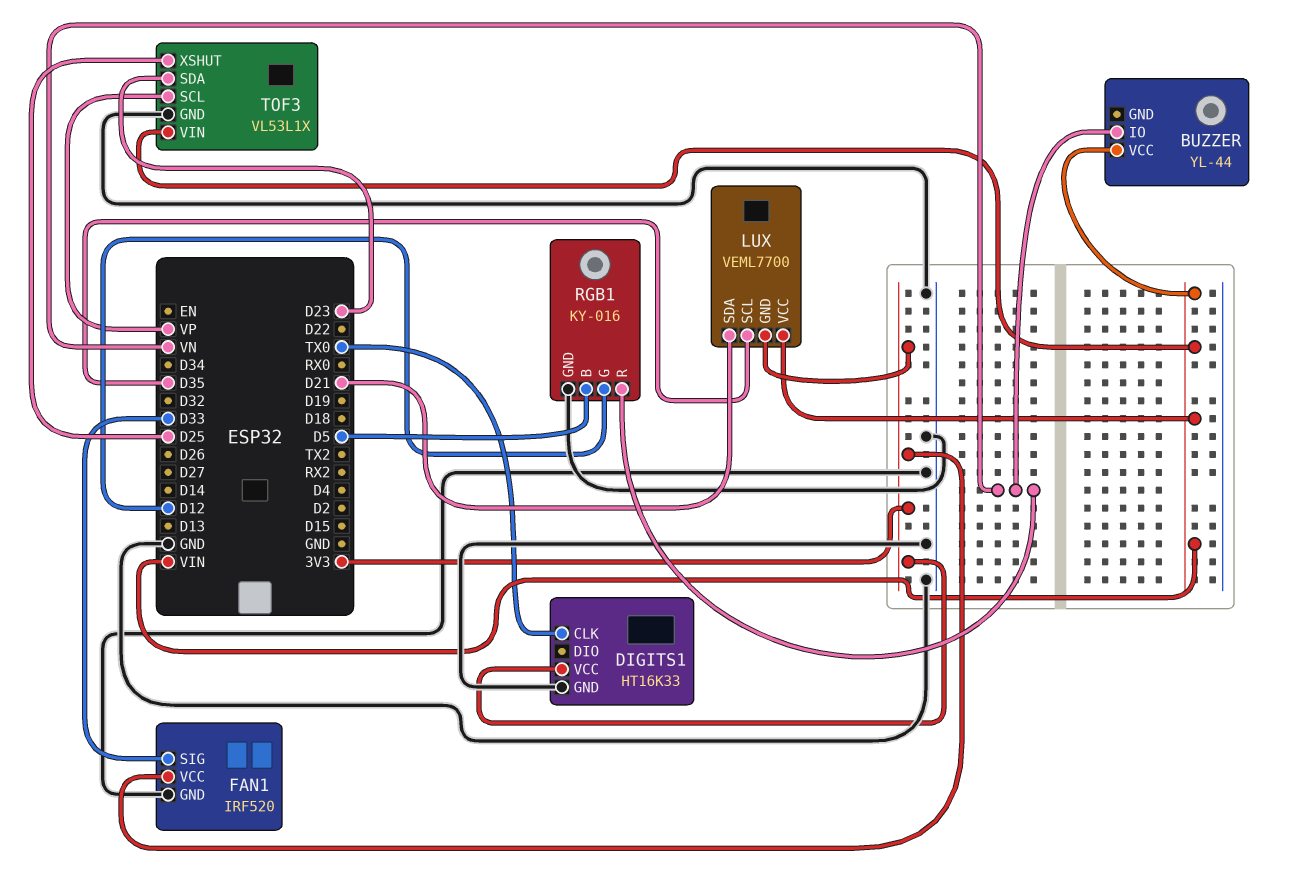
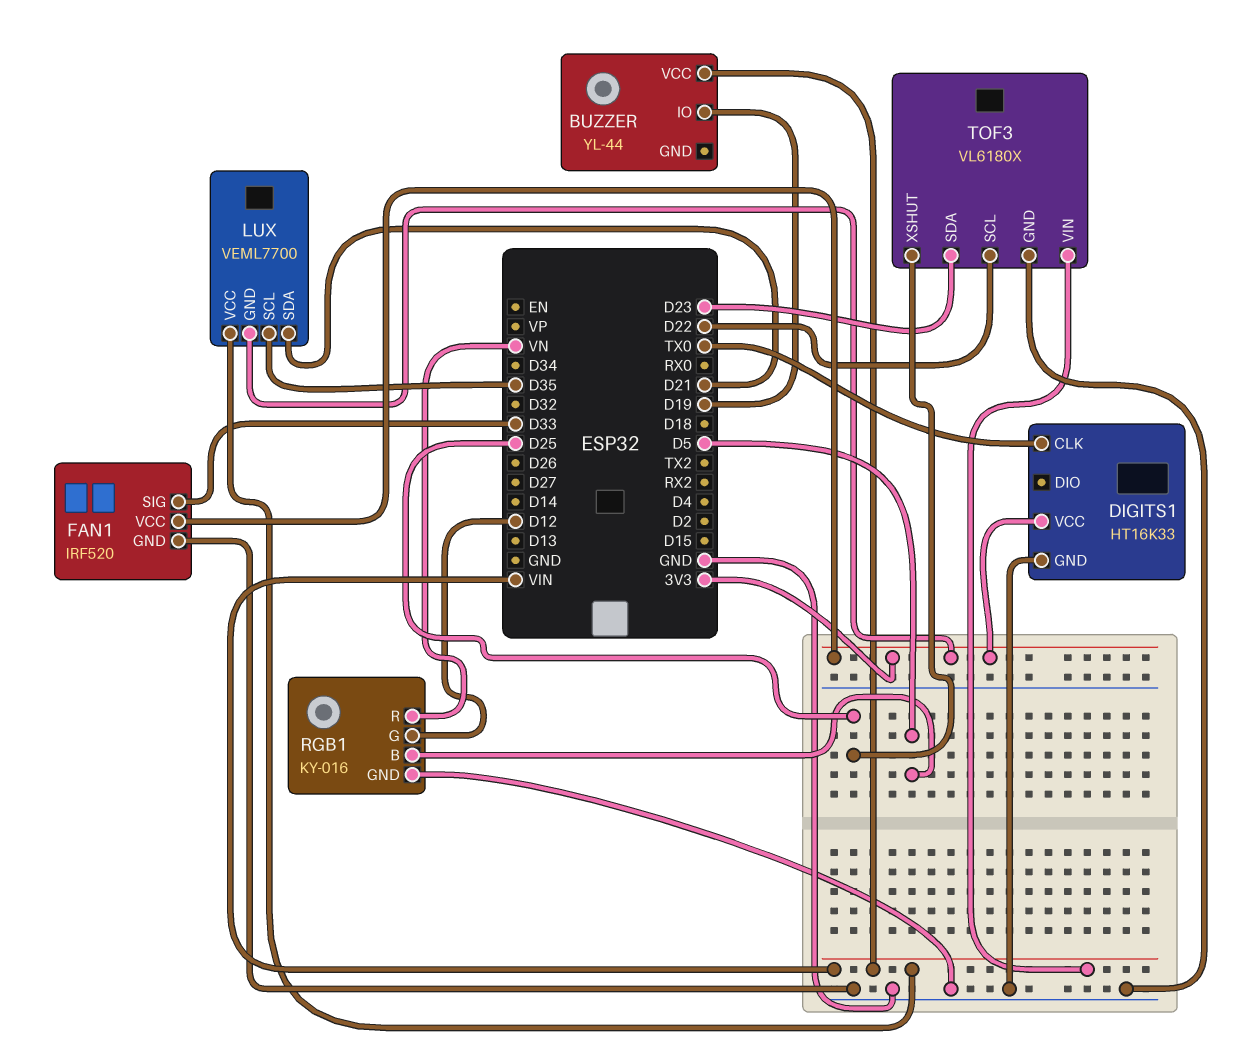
BUZZER pin IO: VN -> D19
TOF3: VL53L1X -> VL6180X
TOF3 pin SCL: VP -> D22

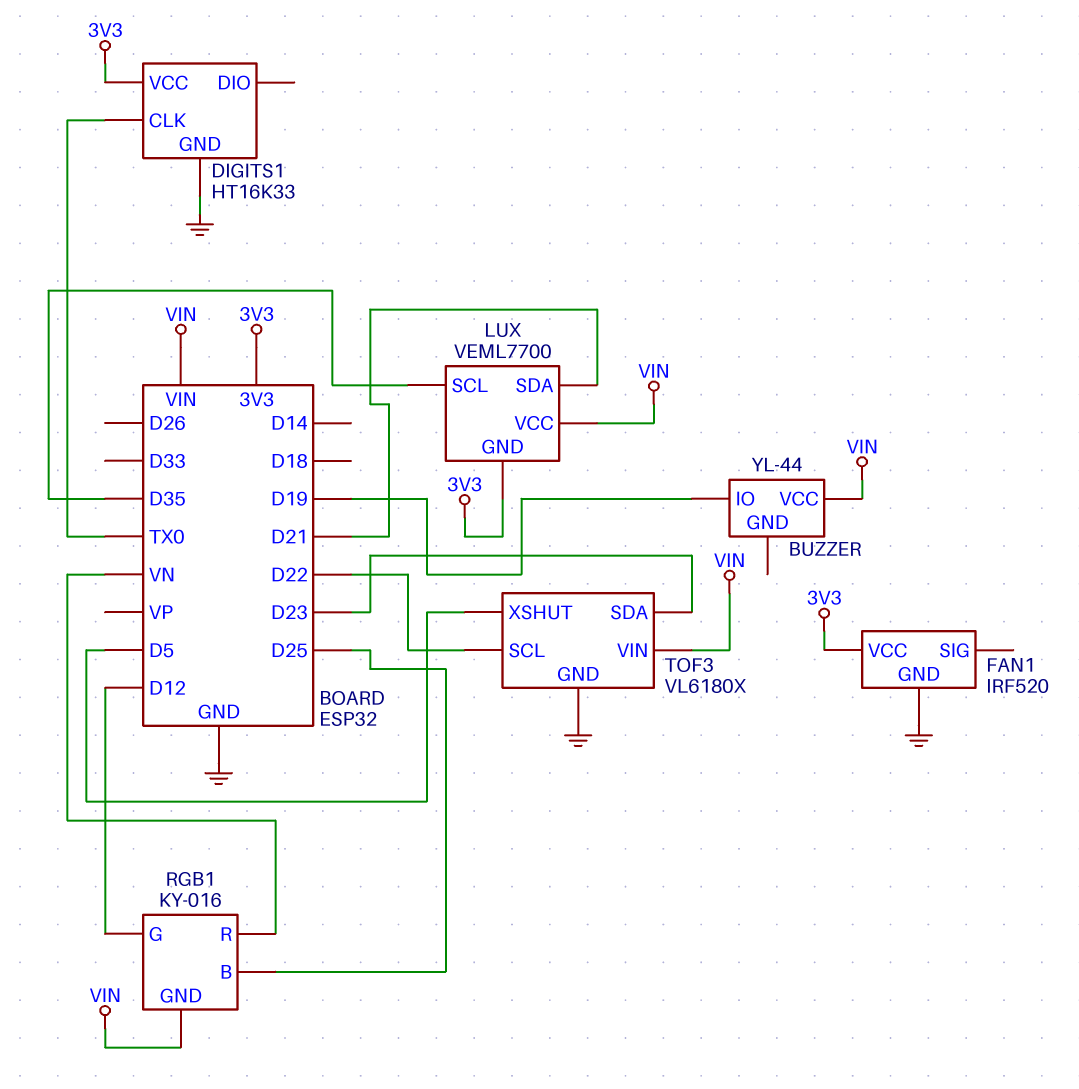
FAN1 pin SIG: D33 -> none
RGB1 pin B: D5 -> D25
RGB1 pin GND: GND -> VIN
TOF3 pin XSHUT: D25 -> D5

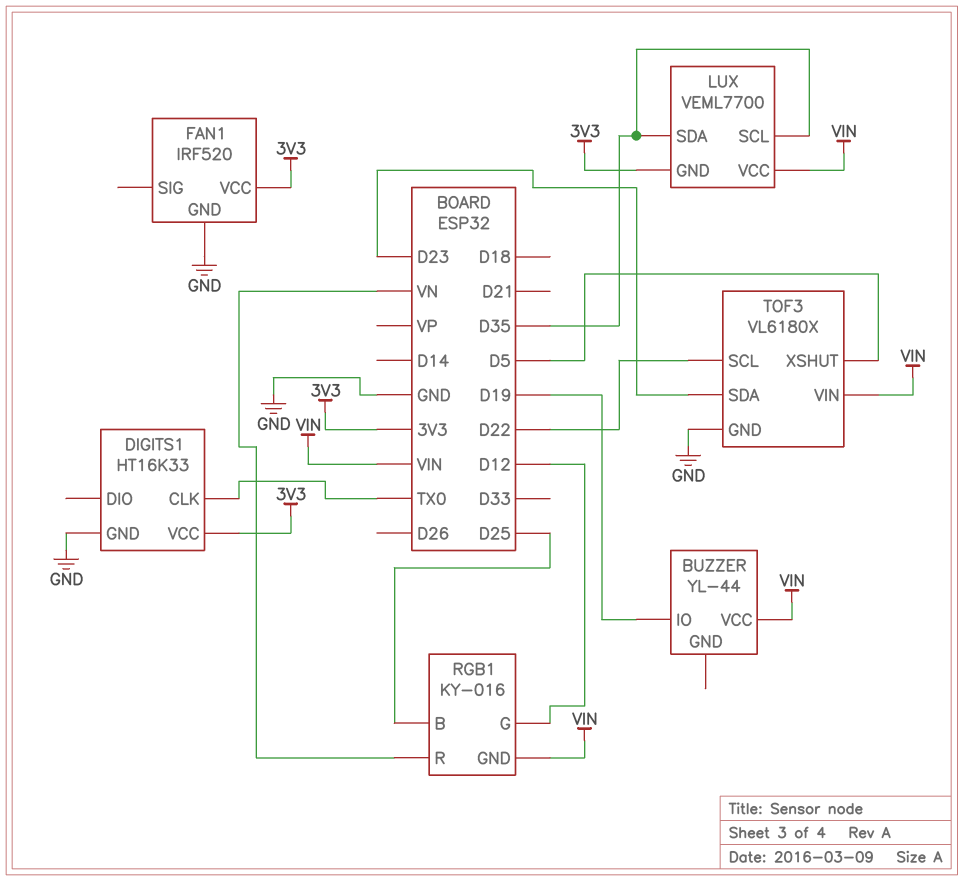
LUX pin SDA: D21 -> D35

